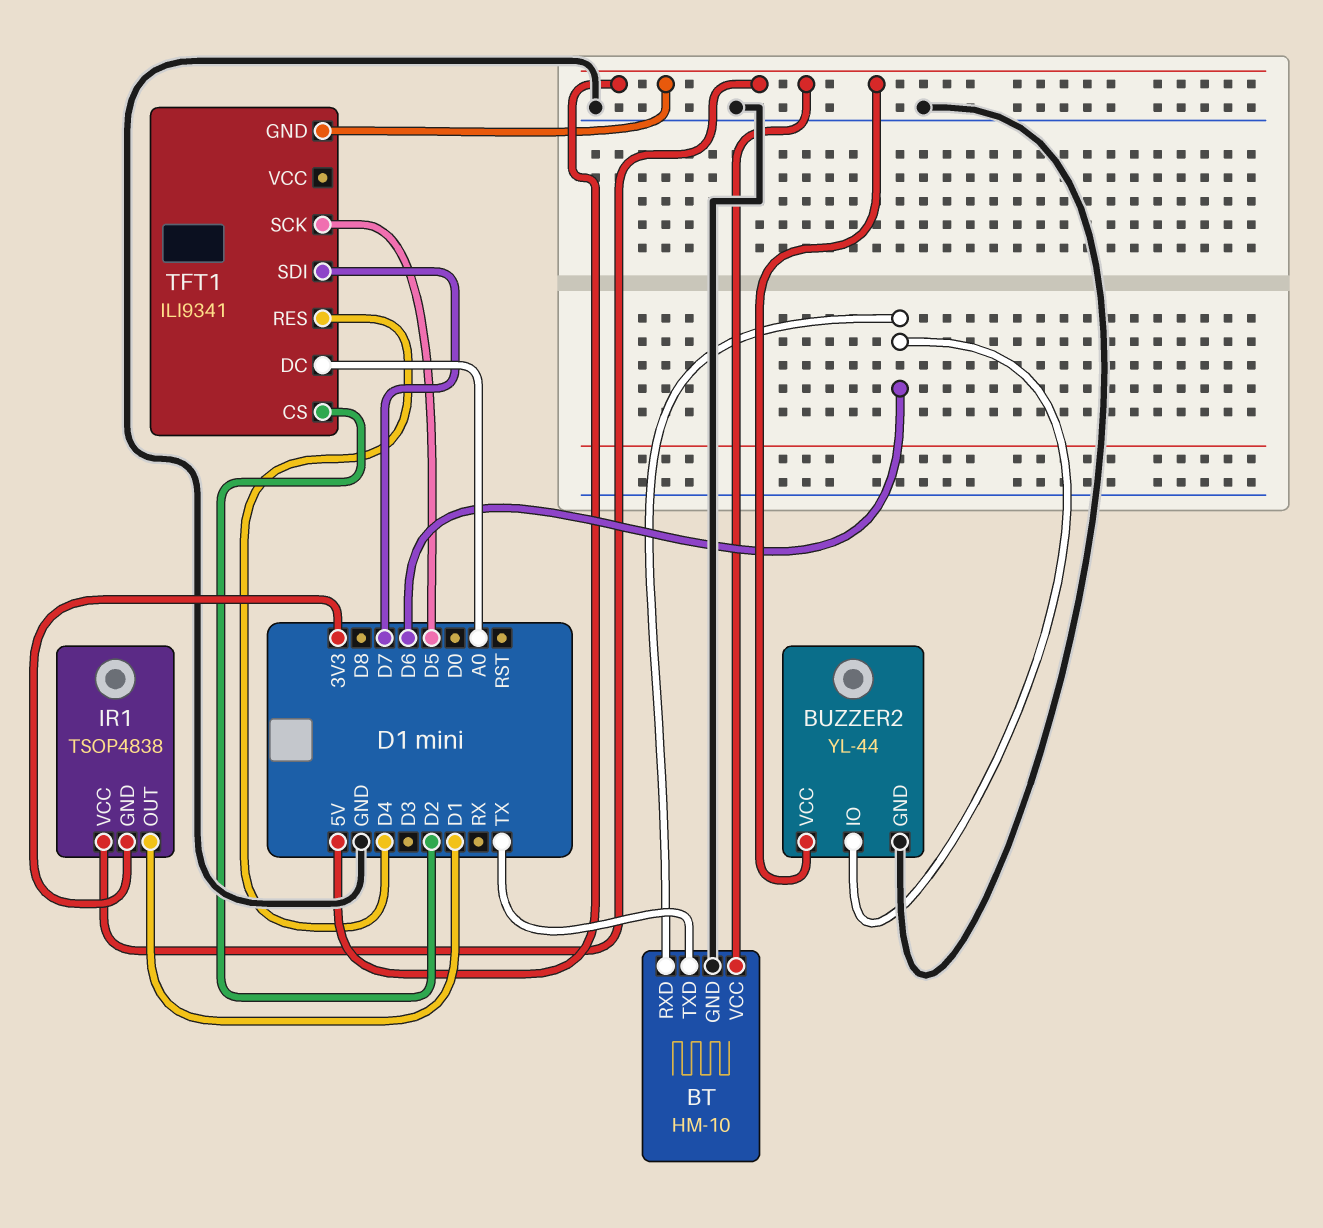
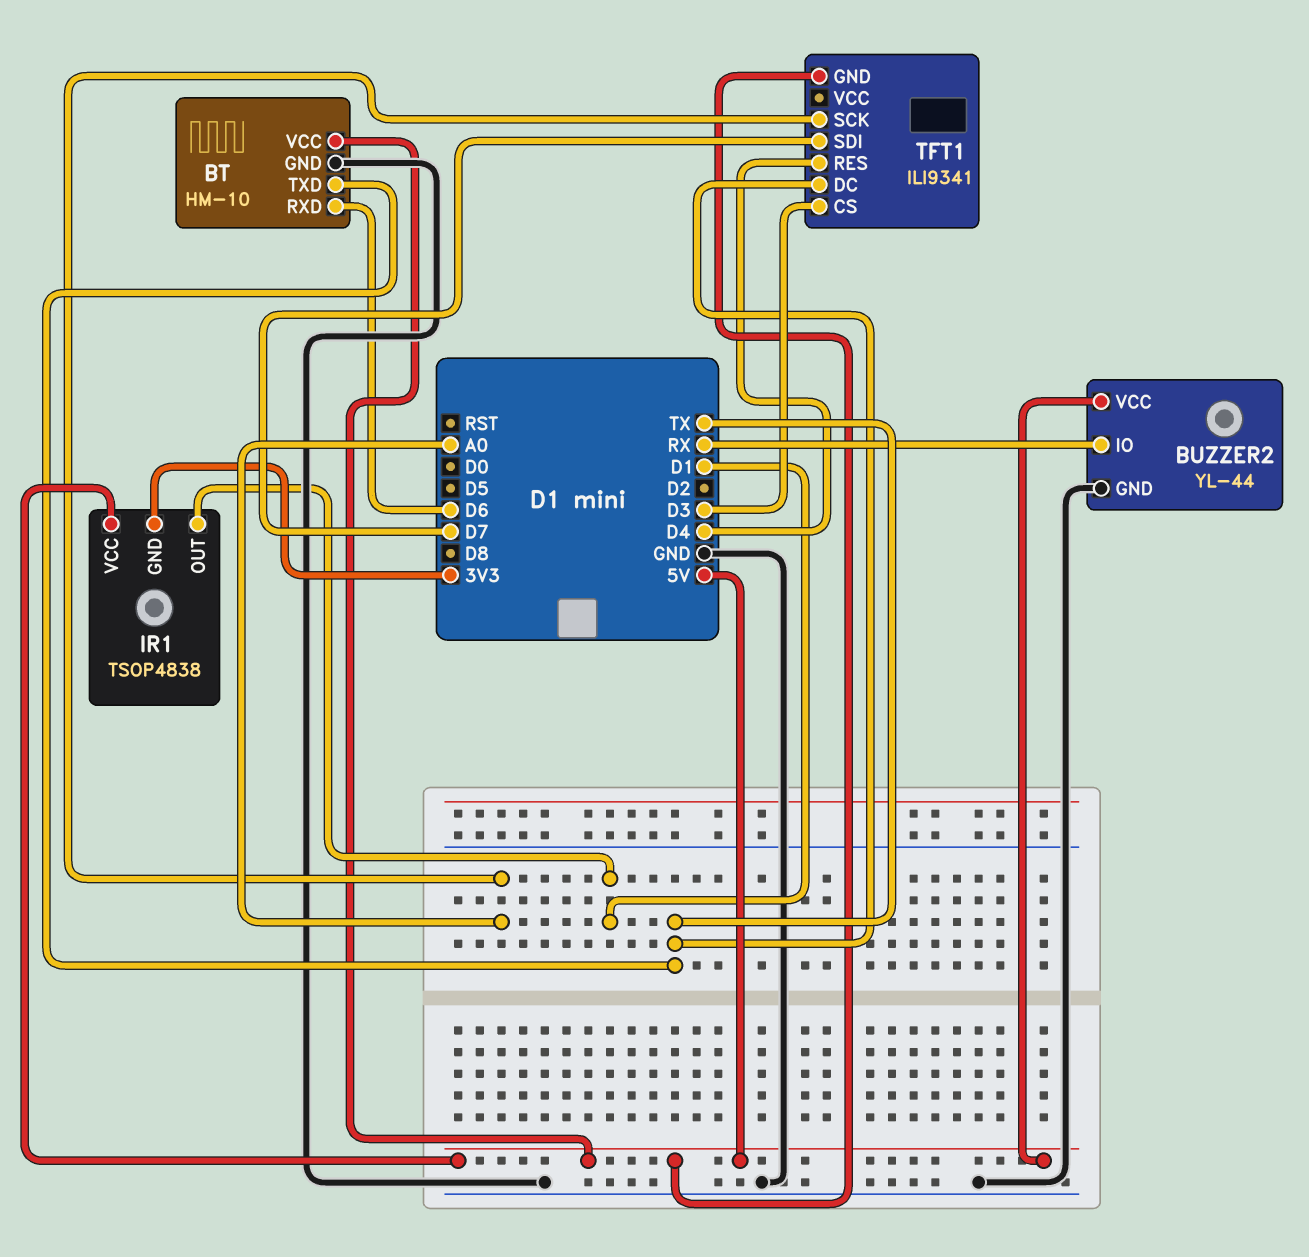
BUZZER2 pin IO: D6 -> RX
TFT1 pin CS: D2 -> D3
TFT1 pin DC: A0 -> TX
TFT1 pin SCK: D5 -> A0

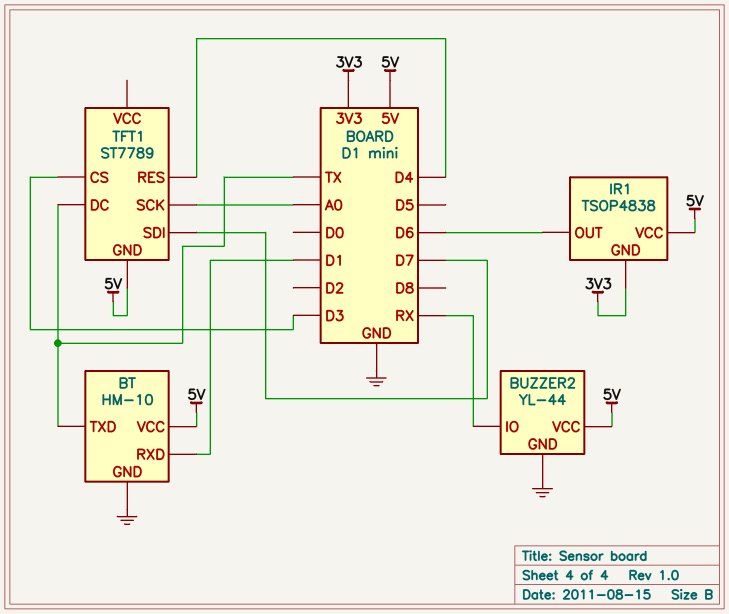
BT pin RXD: D6 -> D1
IR1 pin OUT: D1 -> D6
TFT1: ILI9341 -> ST7789

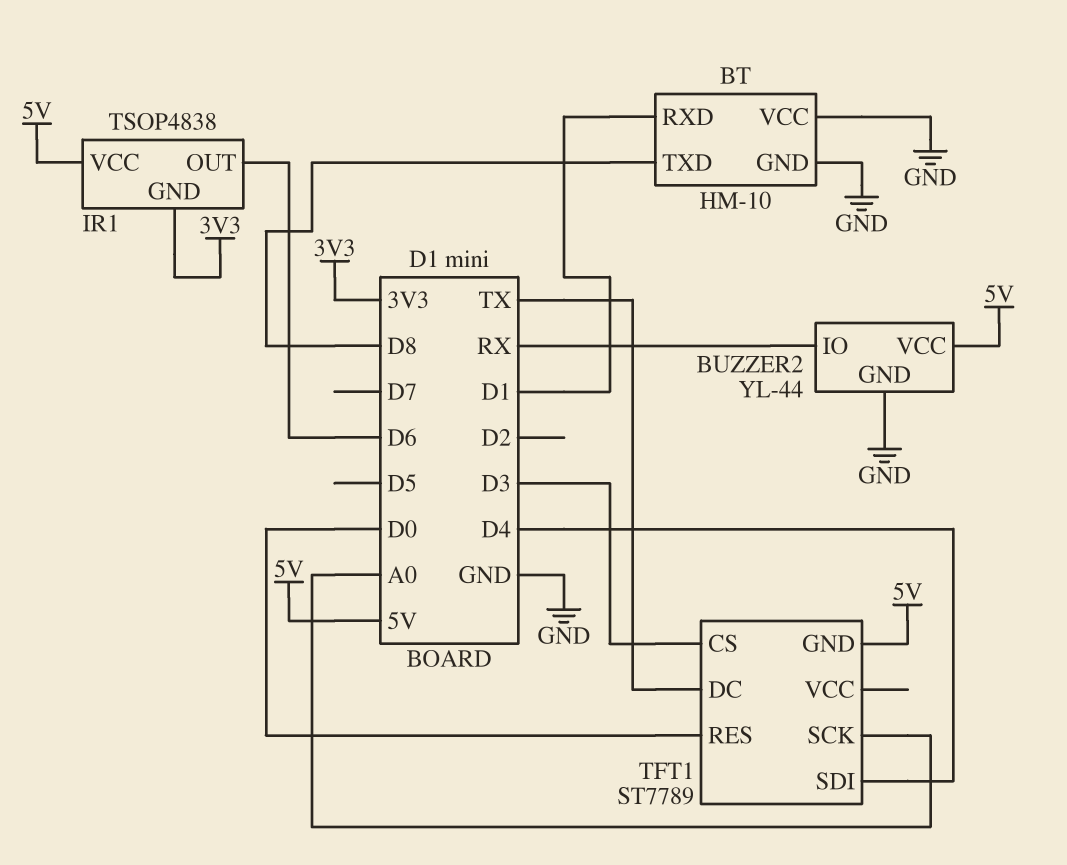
BT pin TXD: TX -> D8
BT pin VCC: 5V -> GND
TFT1 pin RES: D4 -> D0
TFT1 pin SDI: D7 -> D4

